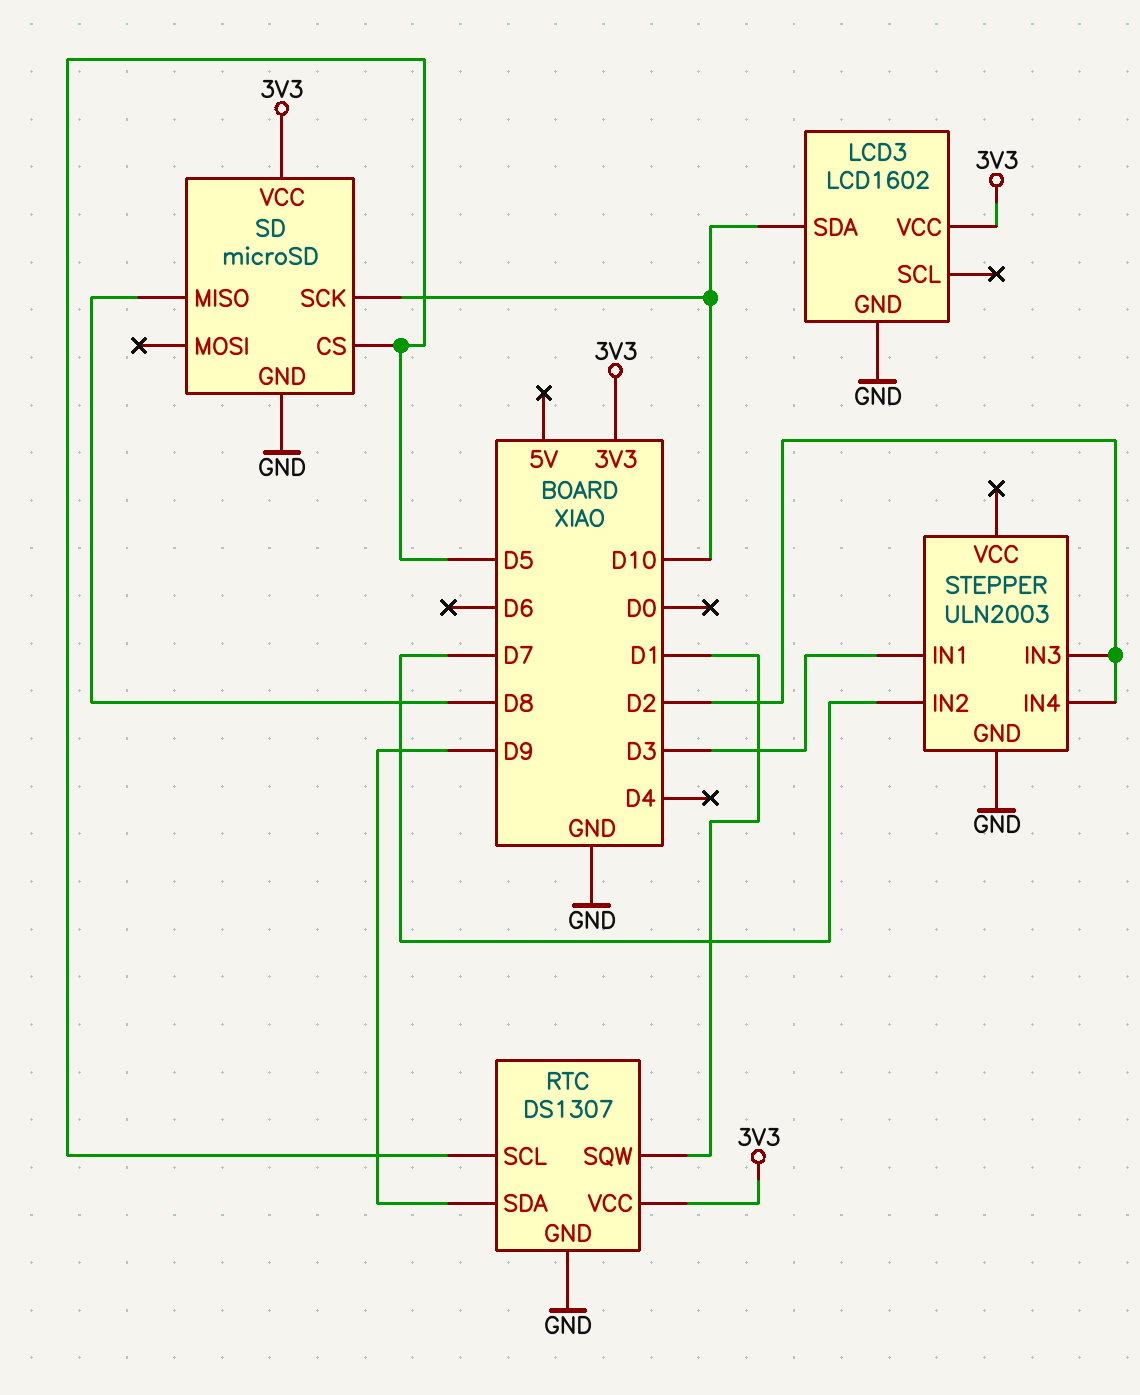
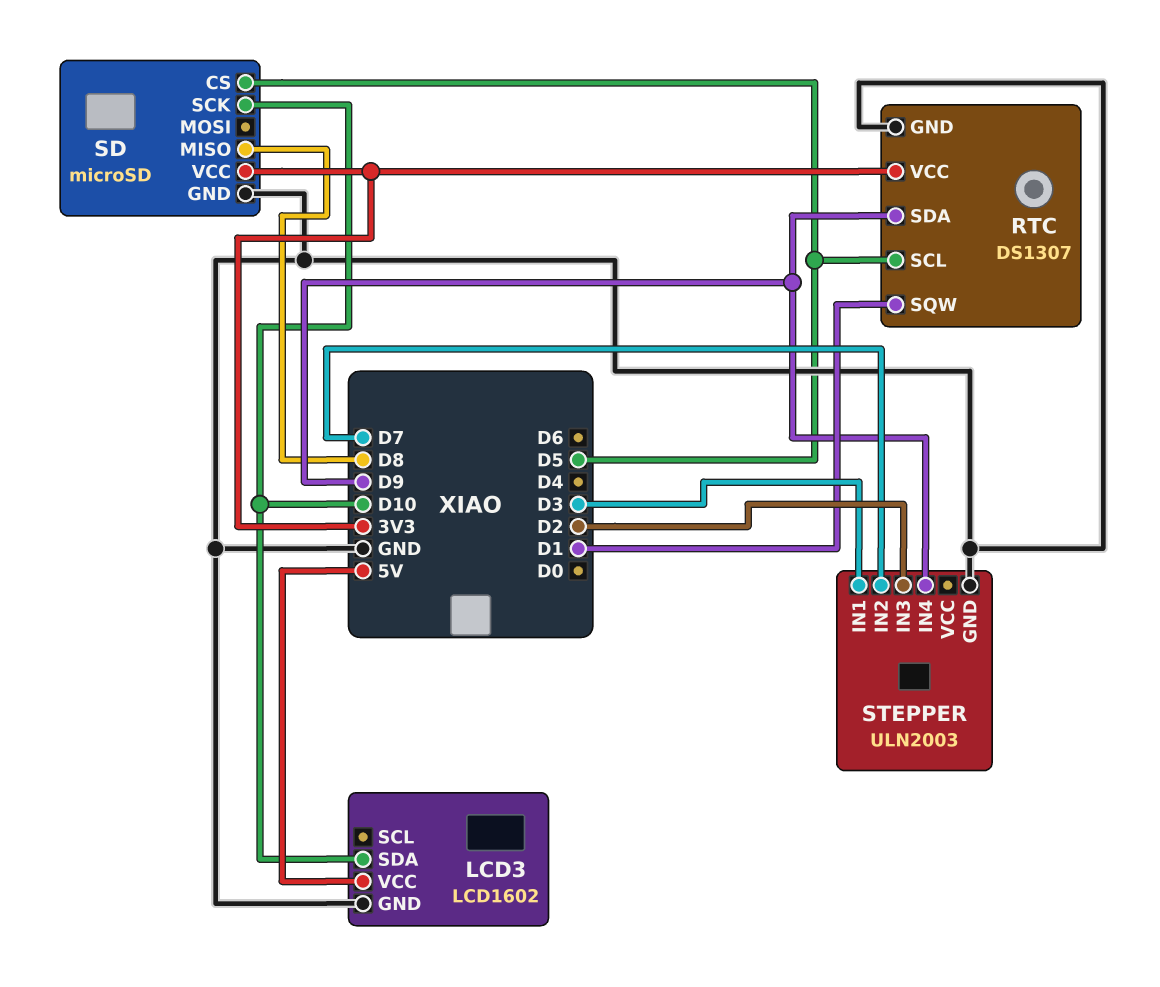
LCD3 pin VCC: 3V3 -> 5V
STEPPER pin IN4: D2 -> D9

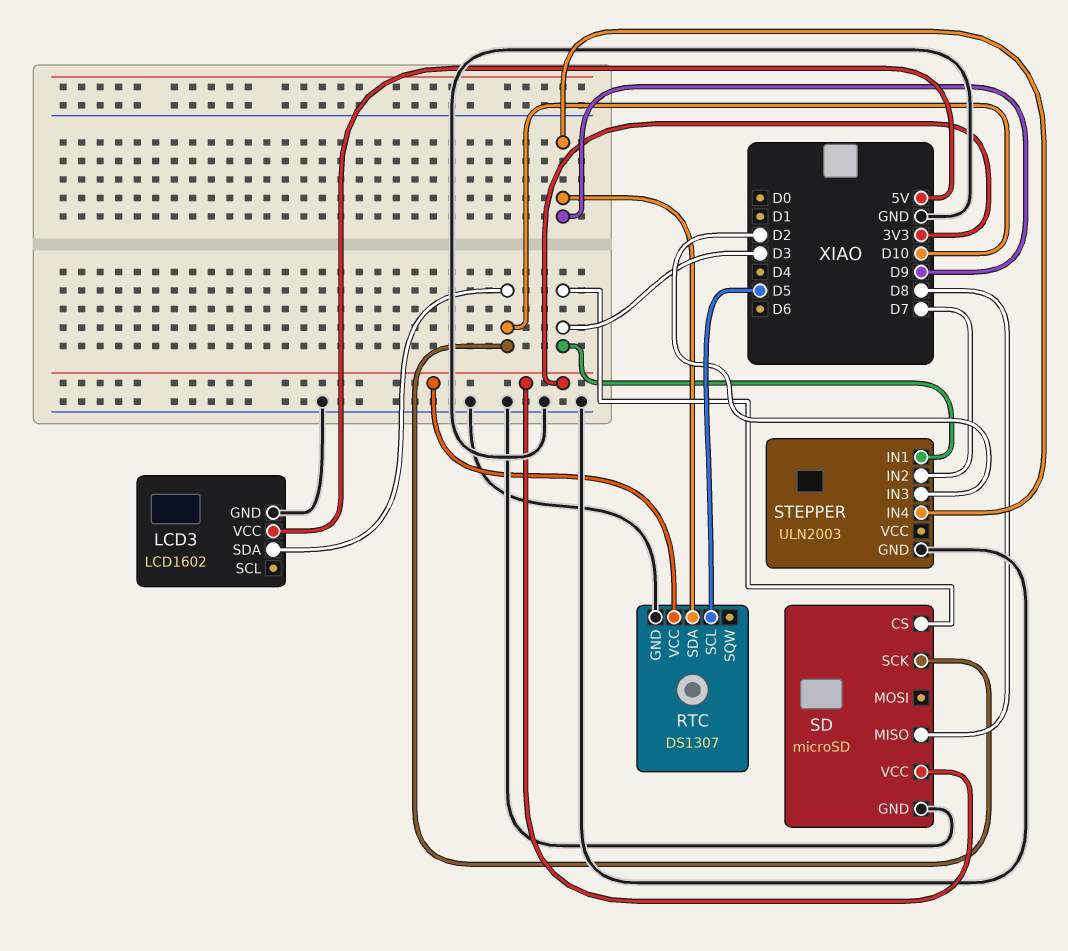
RTC pin SQW: D1 -> none
SD pin CS: D5 -> D3

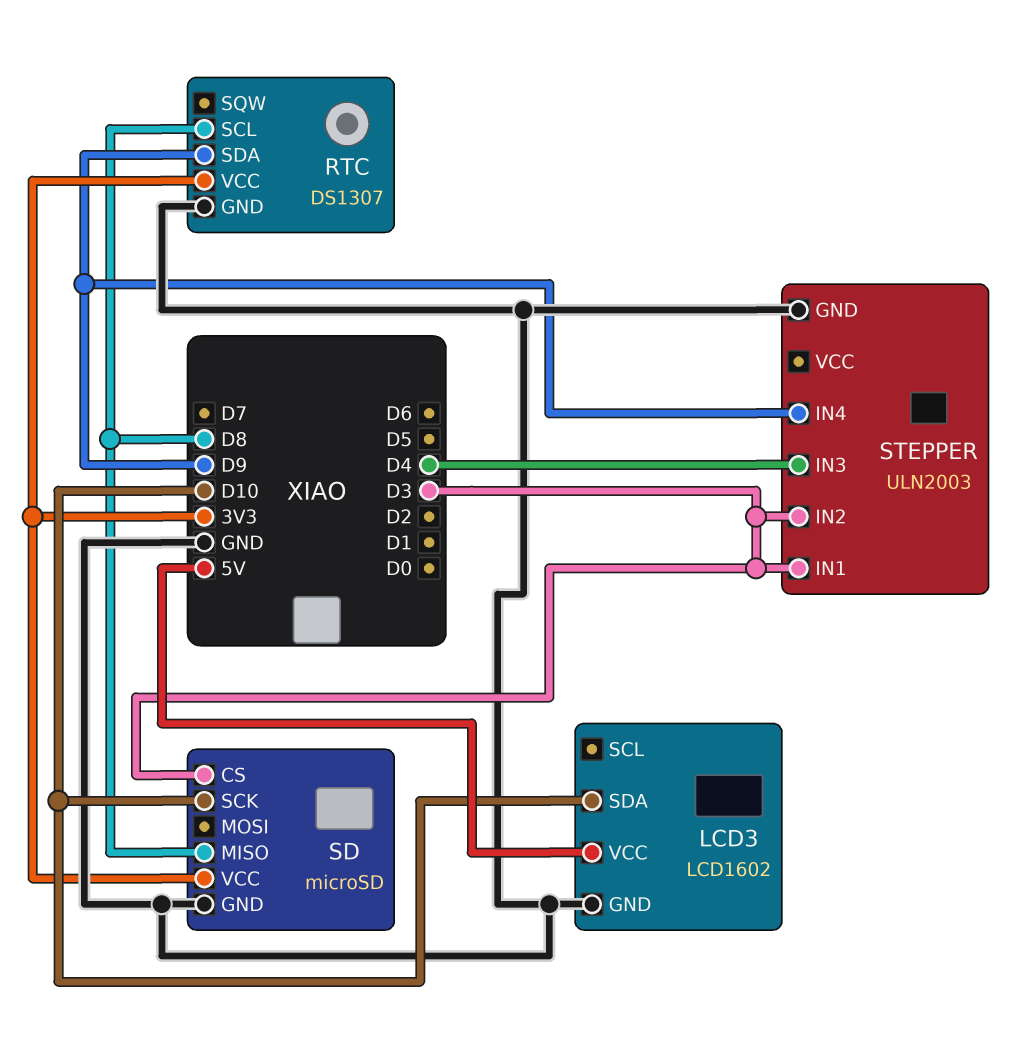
RTC pin SCL: D5 -> D8
STEPPER pin IN2: D7 -> D3
STEPPER pin IN3: D2 -> D4

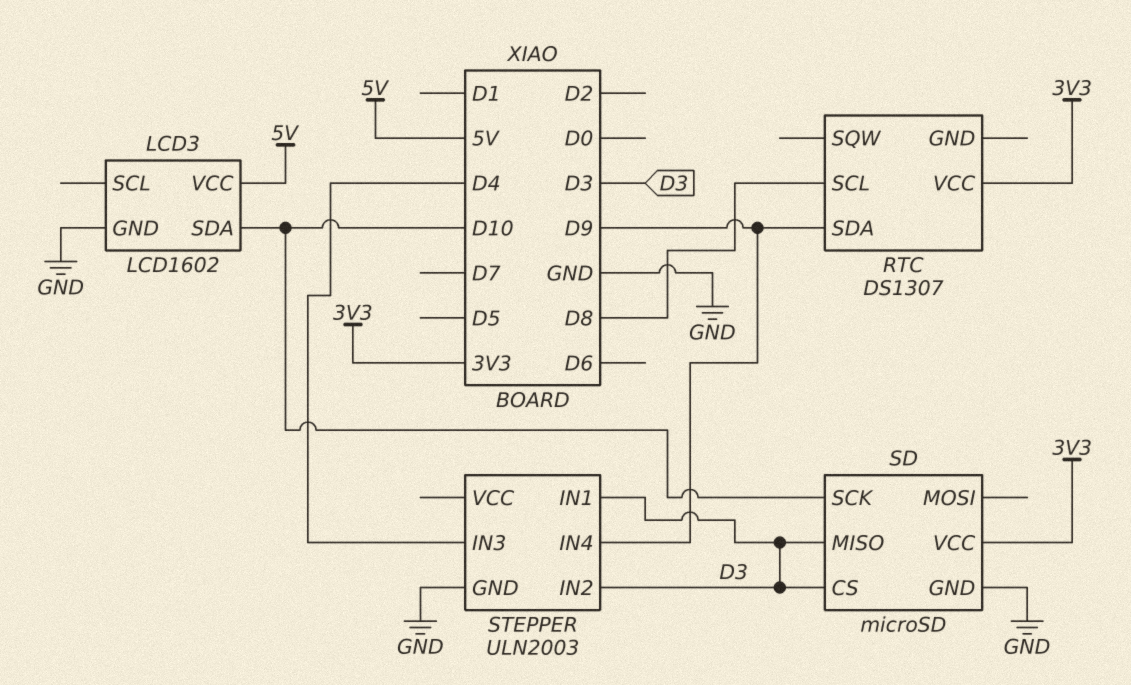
RTC pin GND: GND -> none
SD pin MISO: D8 -> D3

